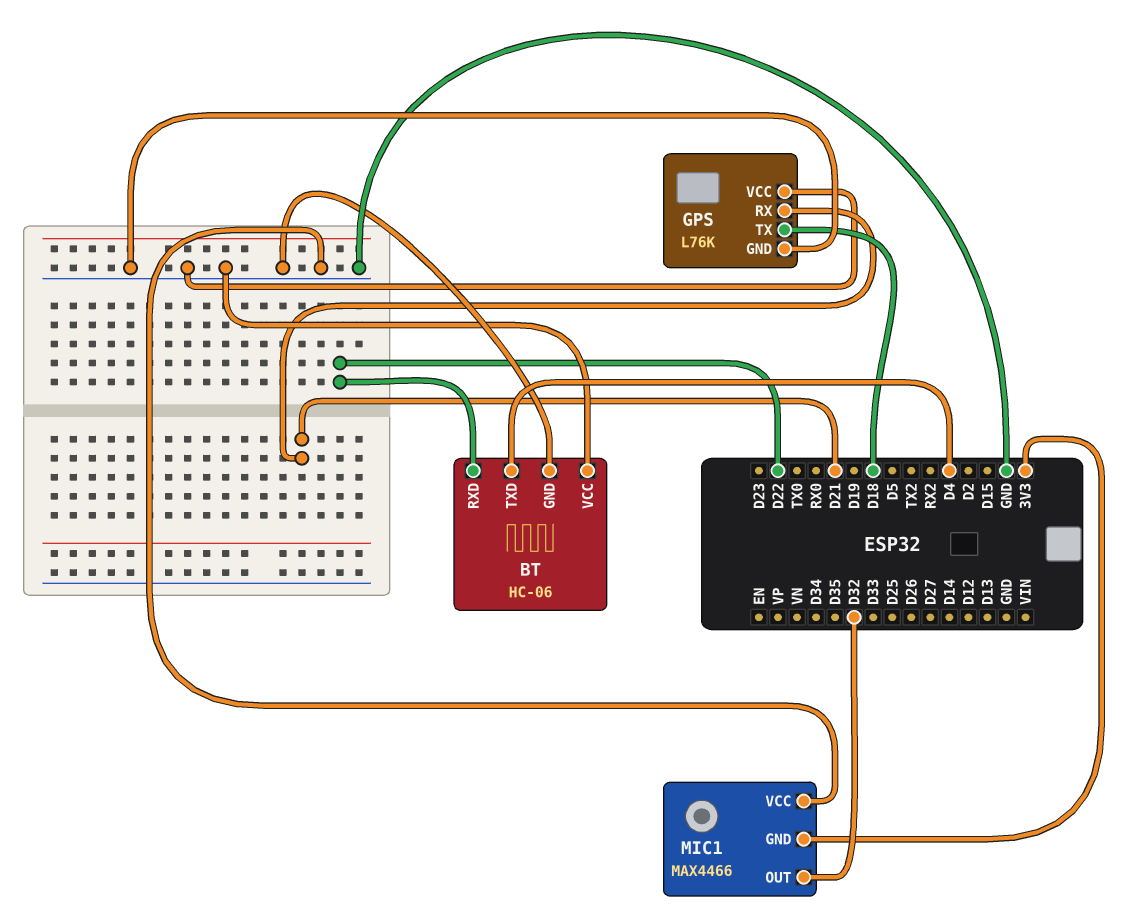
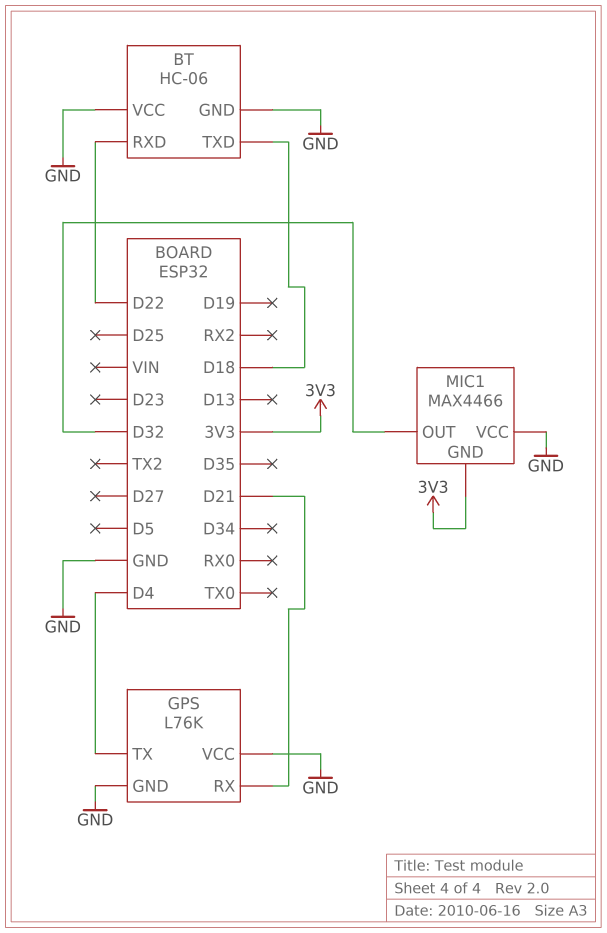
BT pin TXD: D4 -> D18
GPS pin TX: D18 -> D4

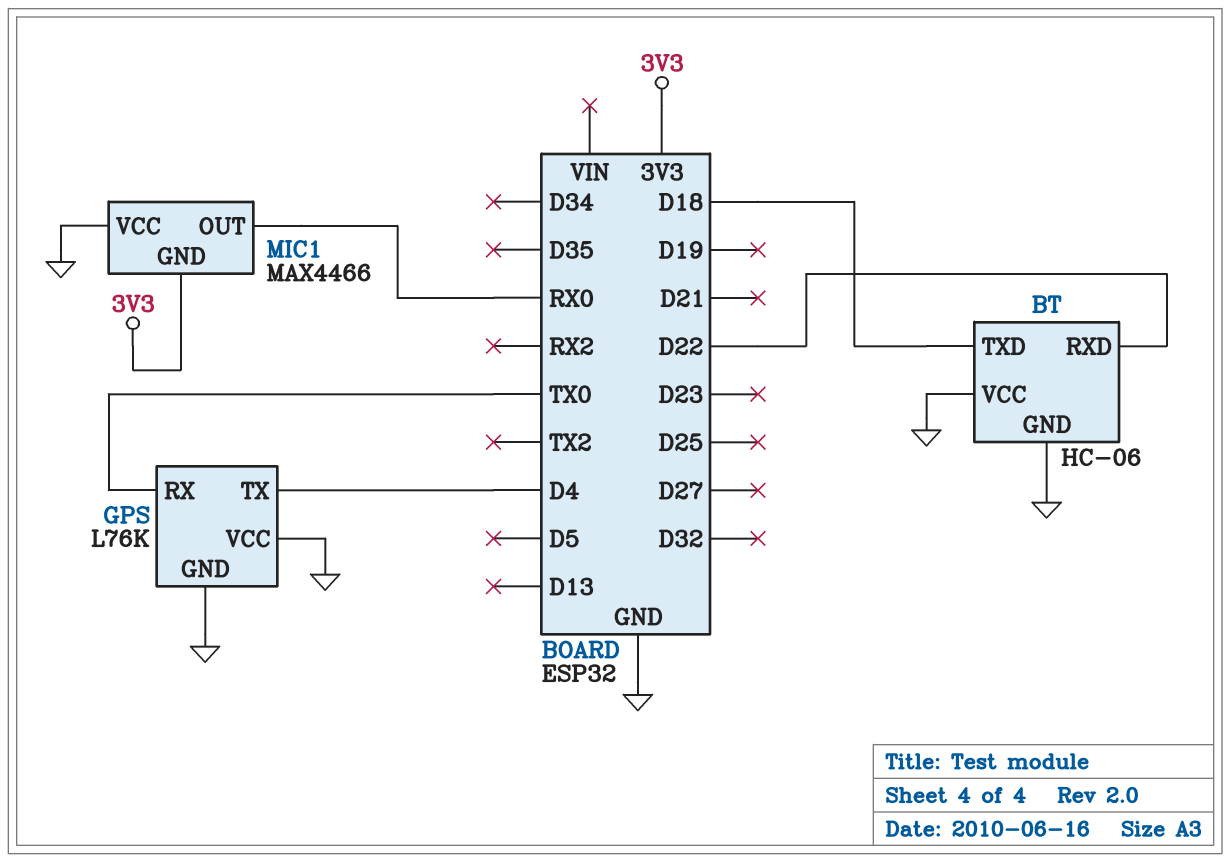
GPS pin RX: D21 -> TX0
MIC1 pin OUT: D32 -> RX0

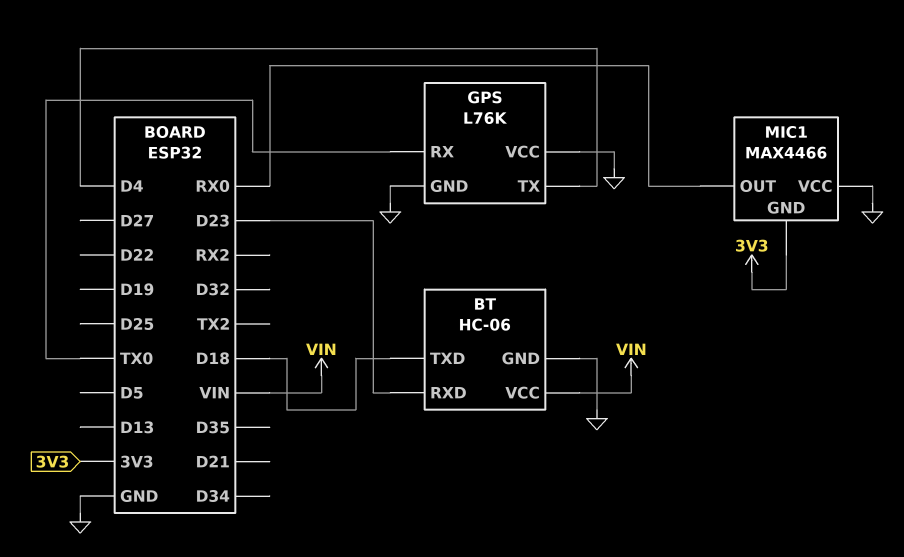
BT pin RXD: D22 -> D23
BT pin VCC: GND -> VIN

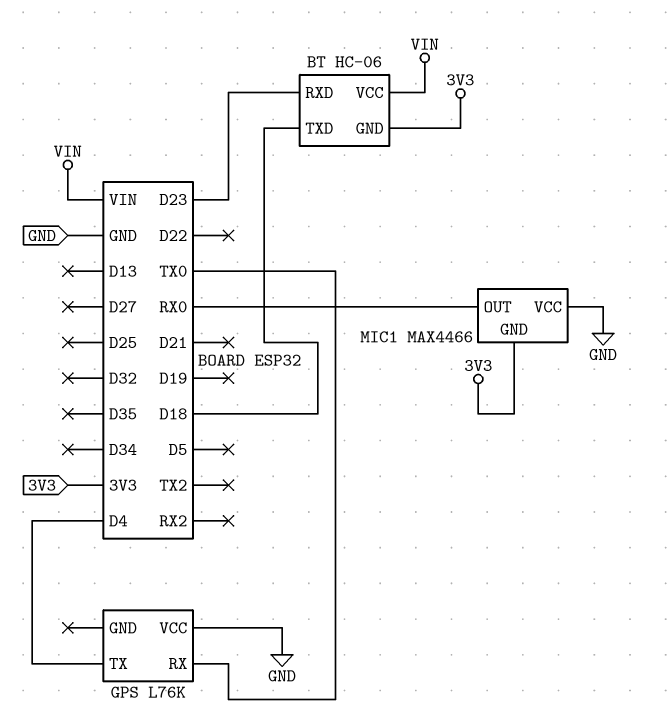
BT pin GND: GND -> 3V3
GPS pin GND: GND -> none

